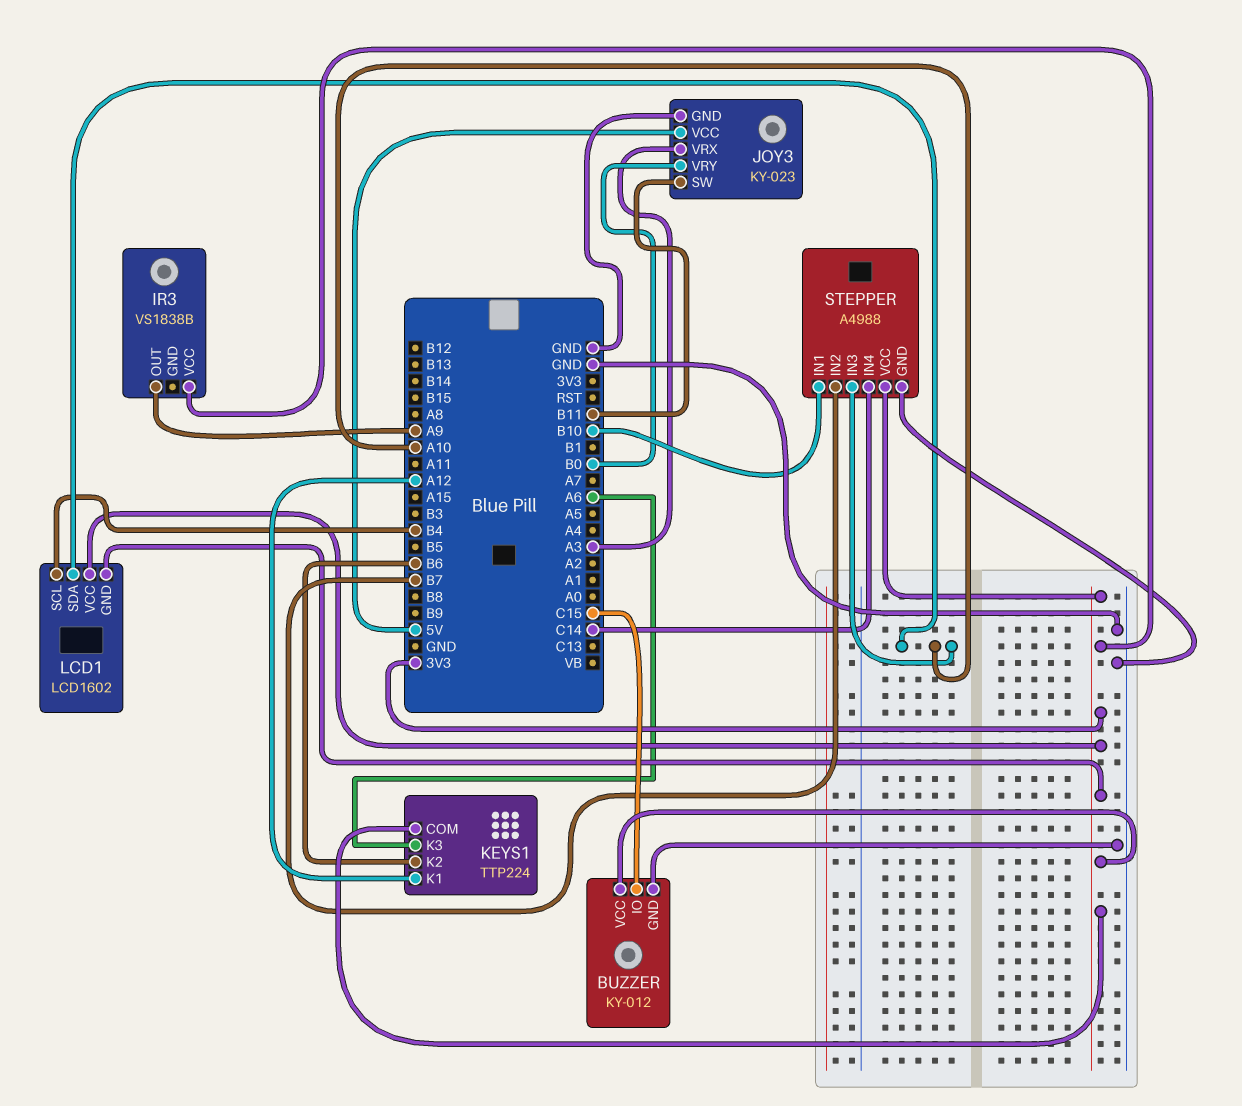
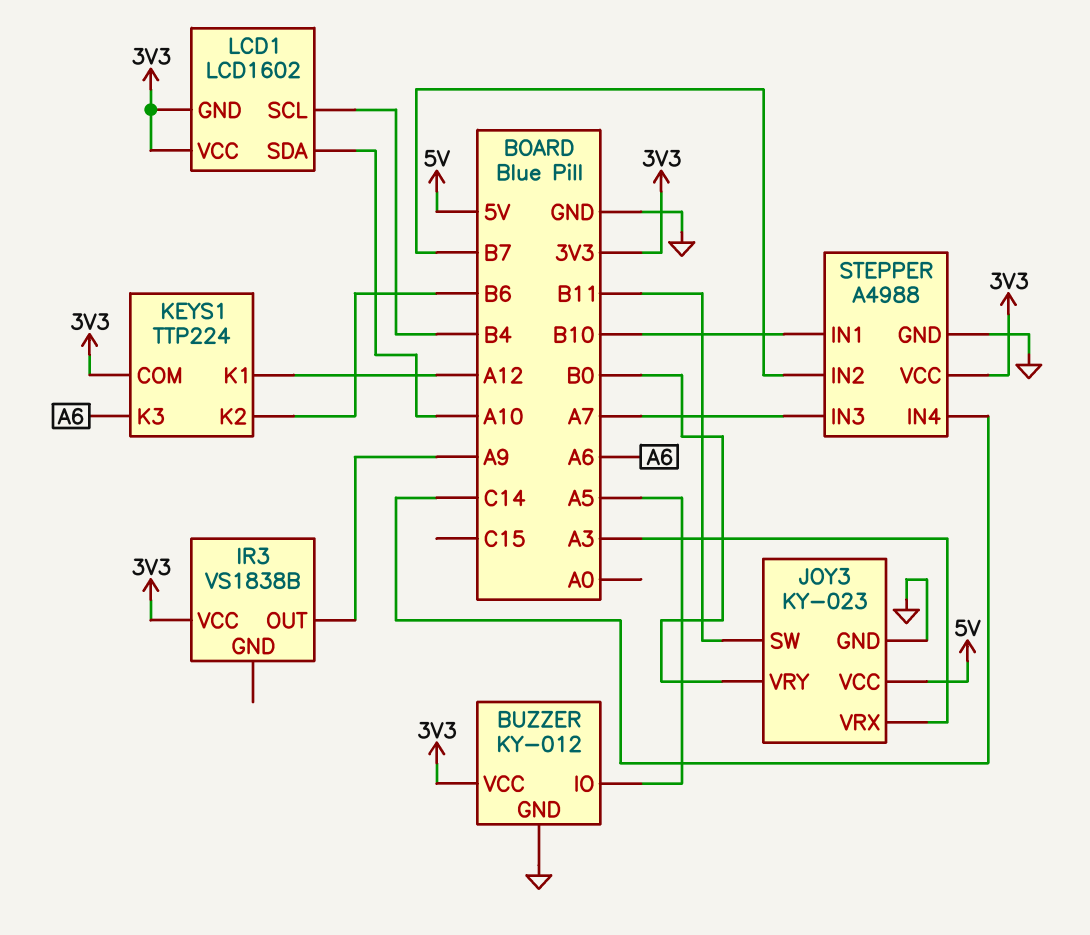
BUZZER pin IO: C15 -> A5
STEPPER pin IN3: A10 -> A7

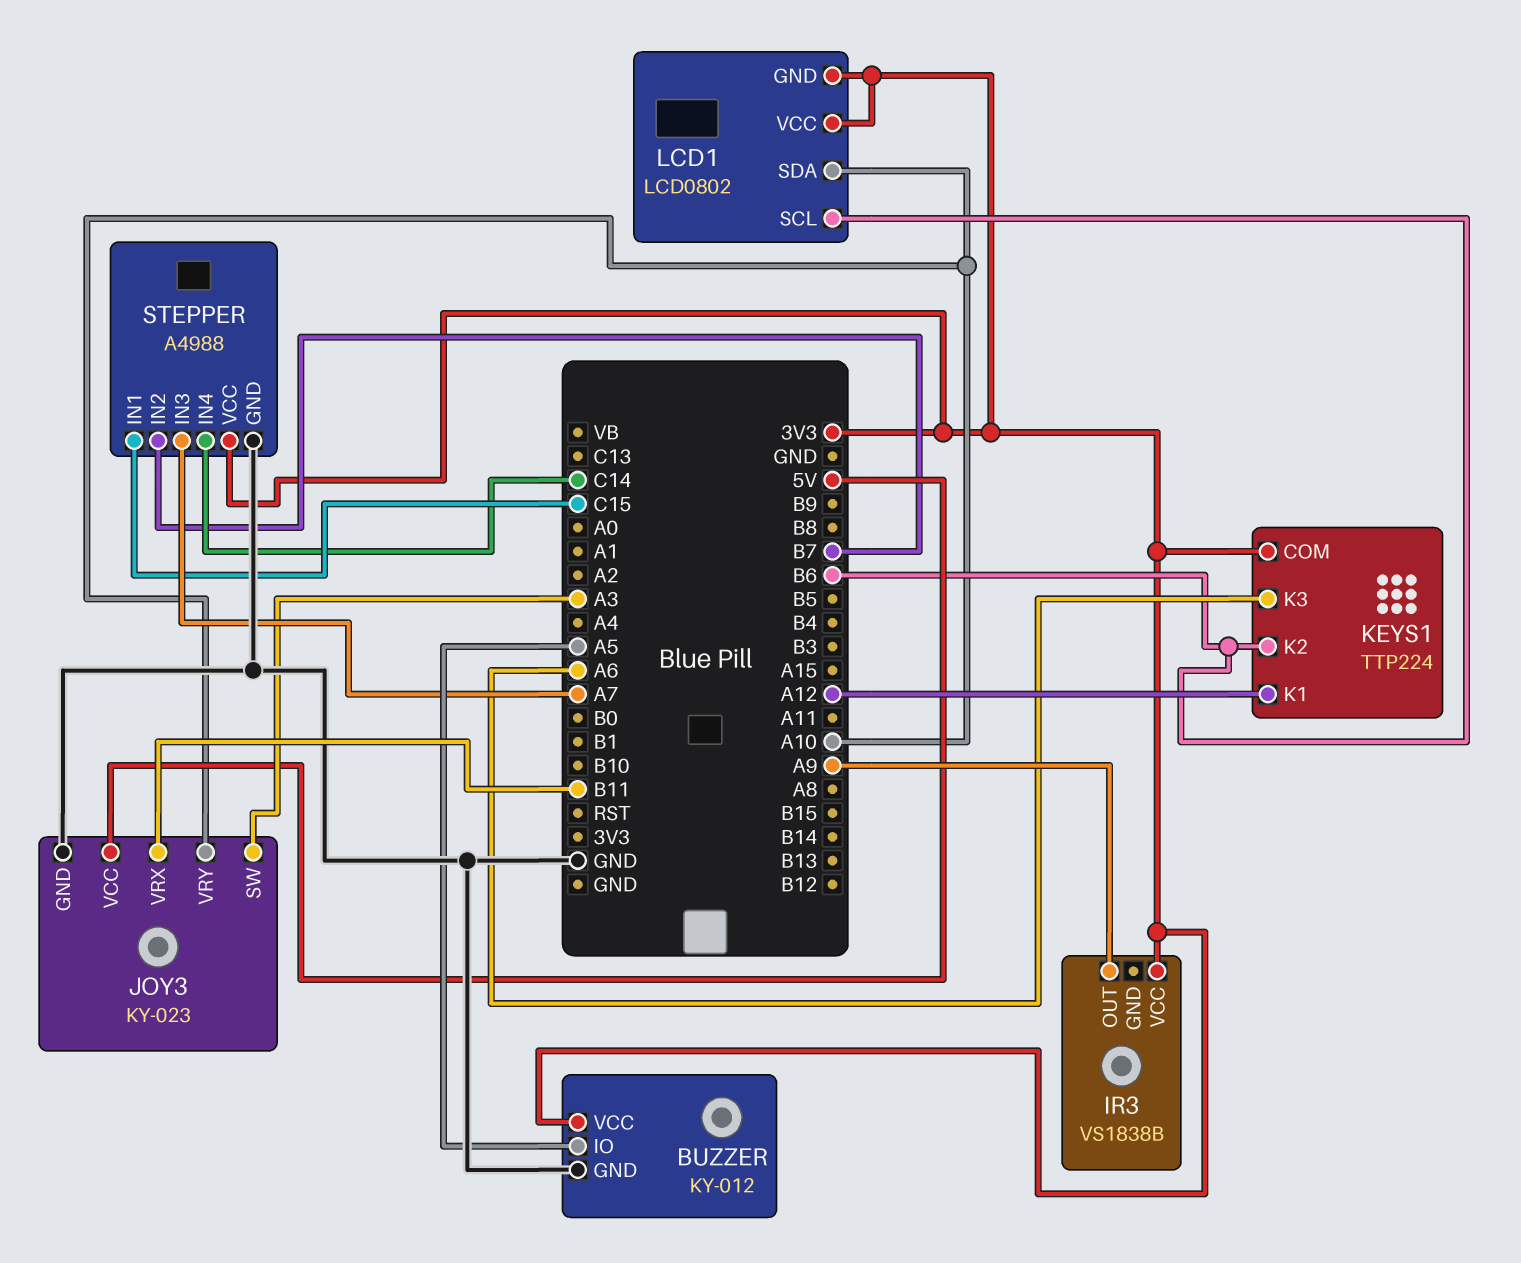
JOY3 pin SW: B11 -> A3
JOY3 pin VRX: A3 -> B11
JOY3 pin VRY: B0 -> A10
LCD1: LCD1602 -> LCD0802
LCD1 pin SCL: B4 -> B6
STEPPER pin IN1: B10 -> C15

